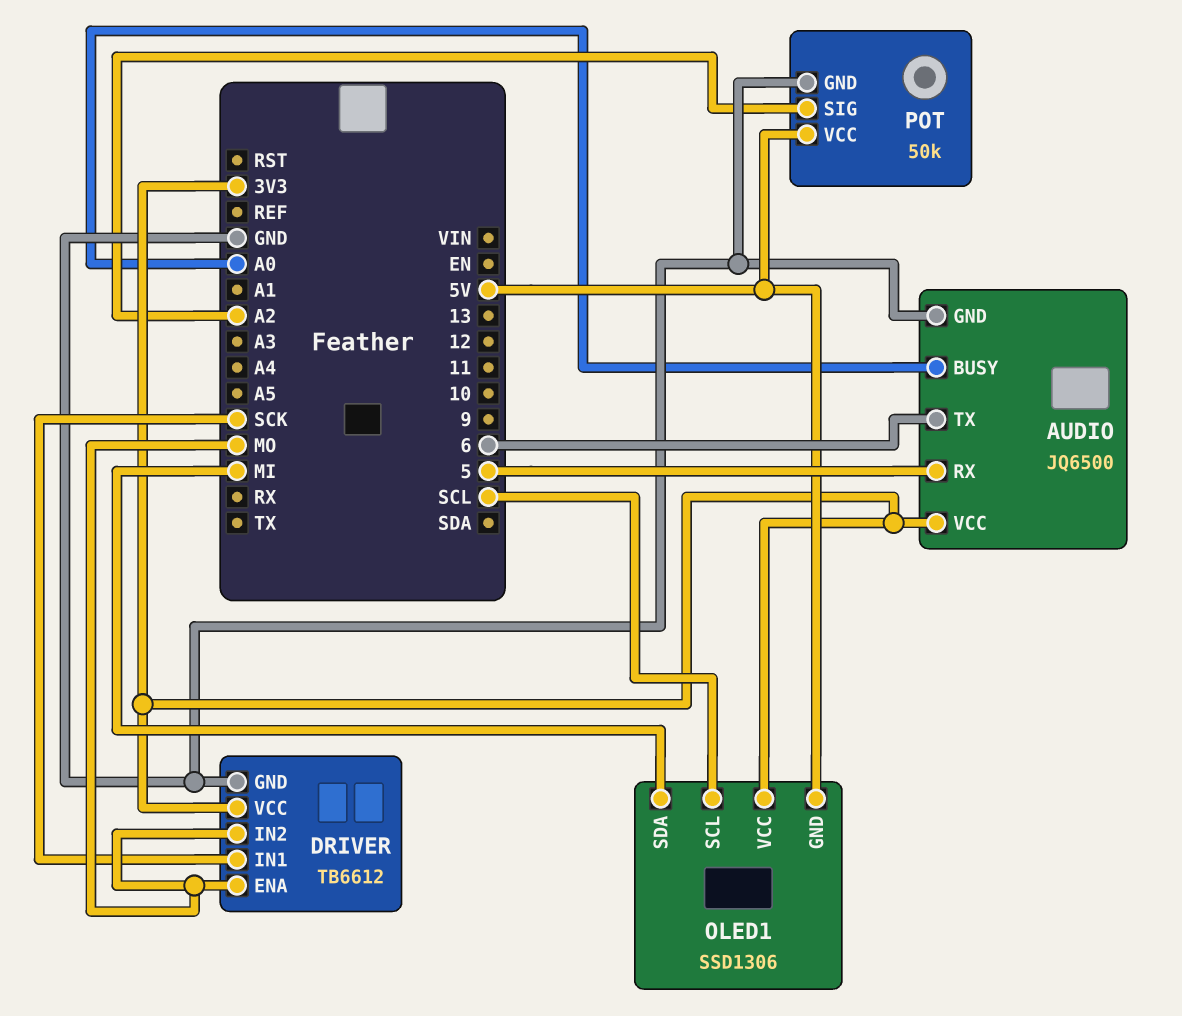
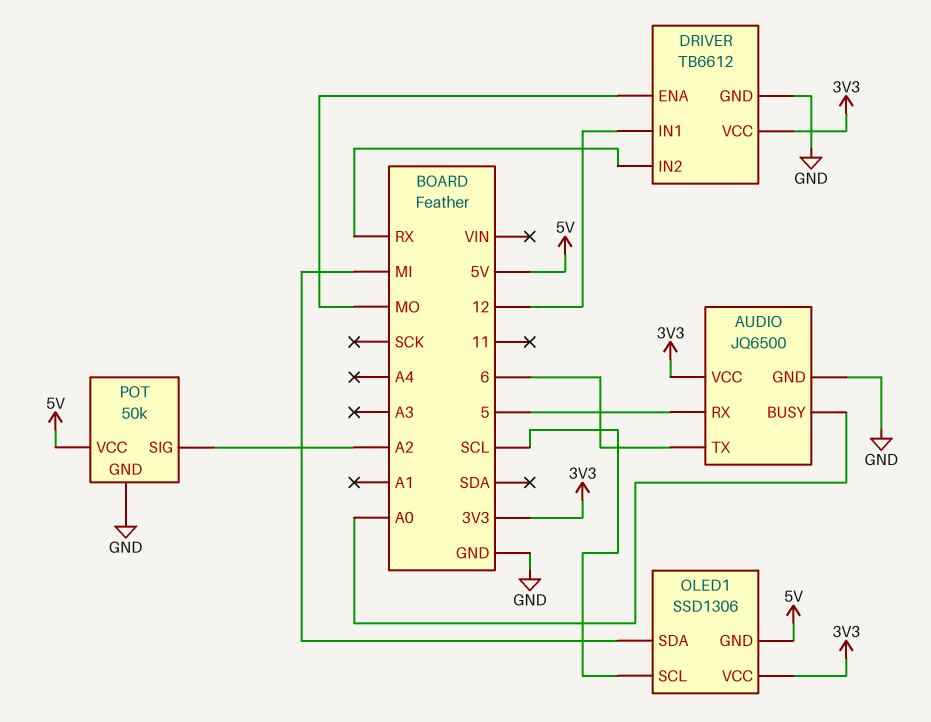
DRIVER pin IN1: SCK -> 12
DRIVER pin IN2: MO -> RX

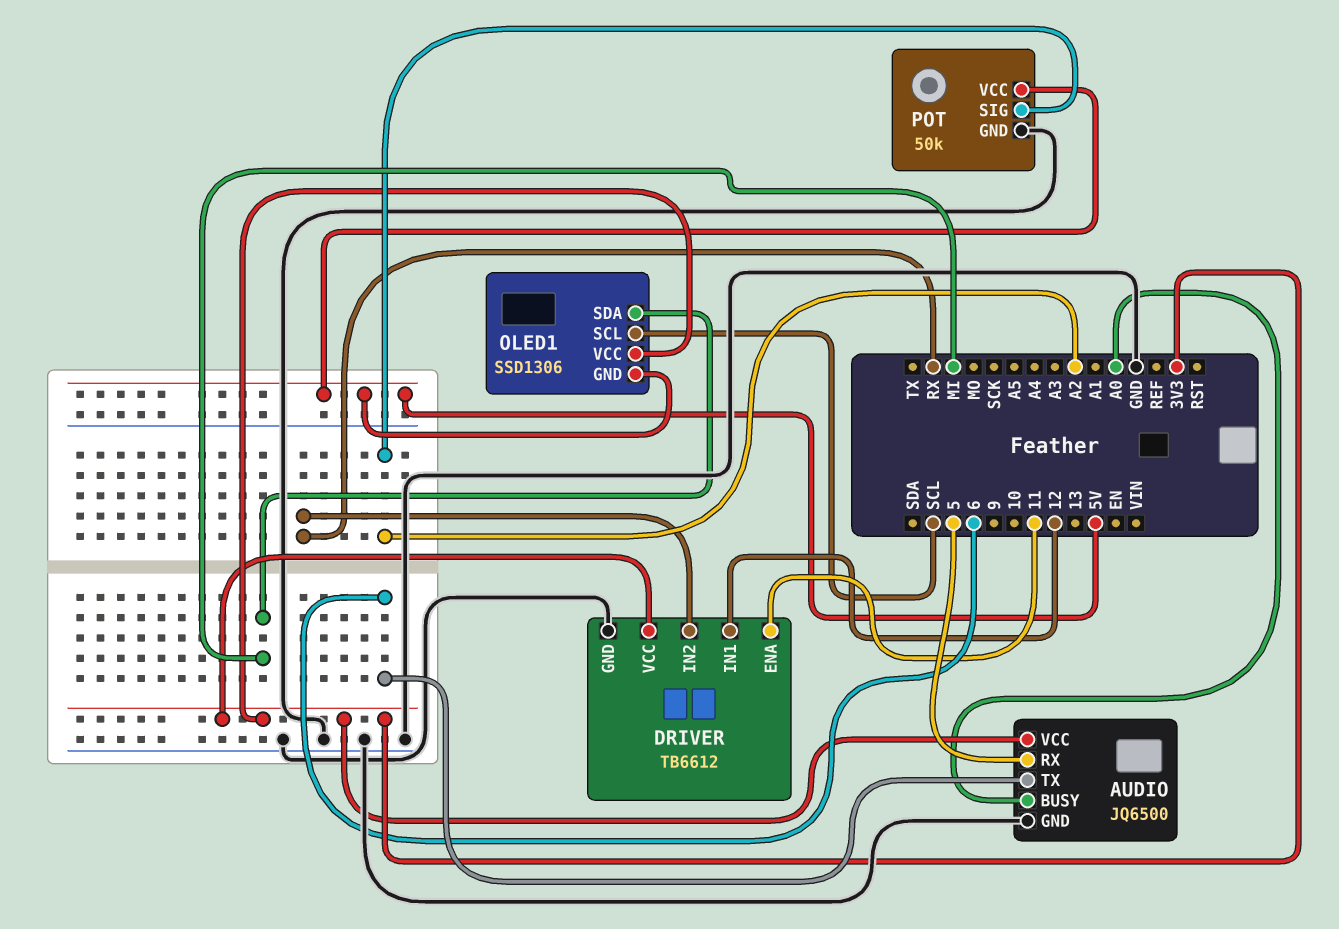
DRIVER pin ENA: MO -> 11

